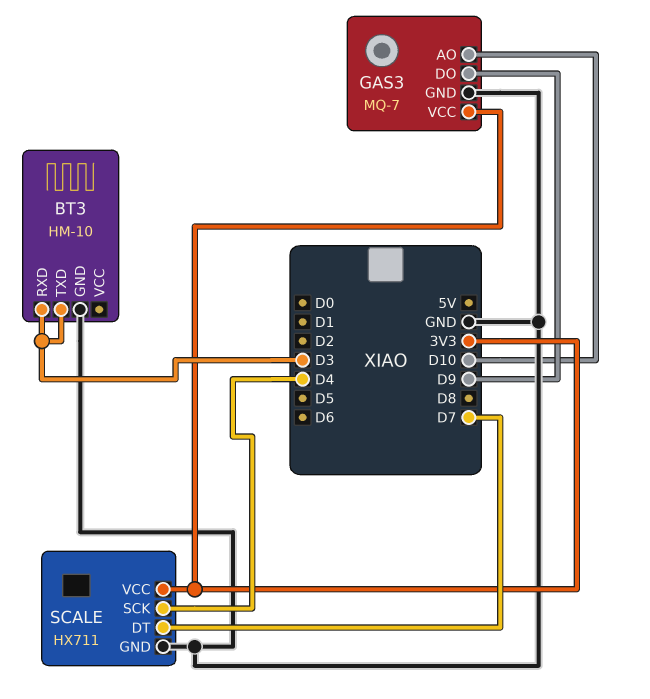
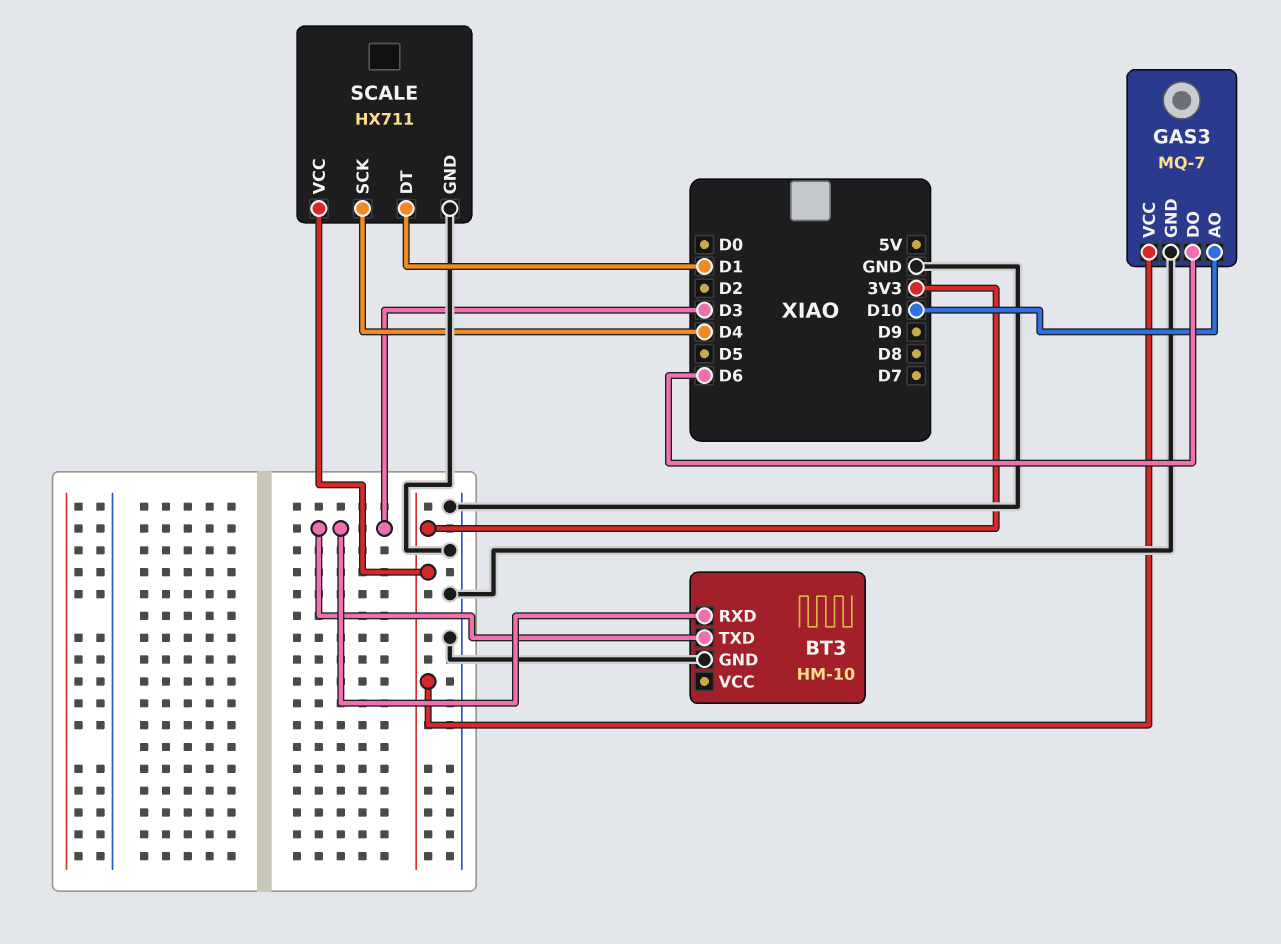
GAS3 pin DO: D9 -> D6
SCALE pin DT: D7 -> D1

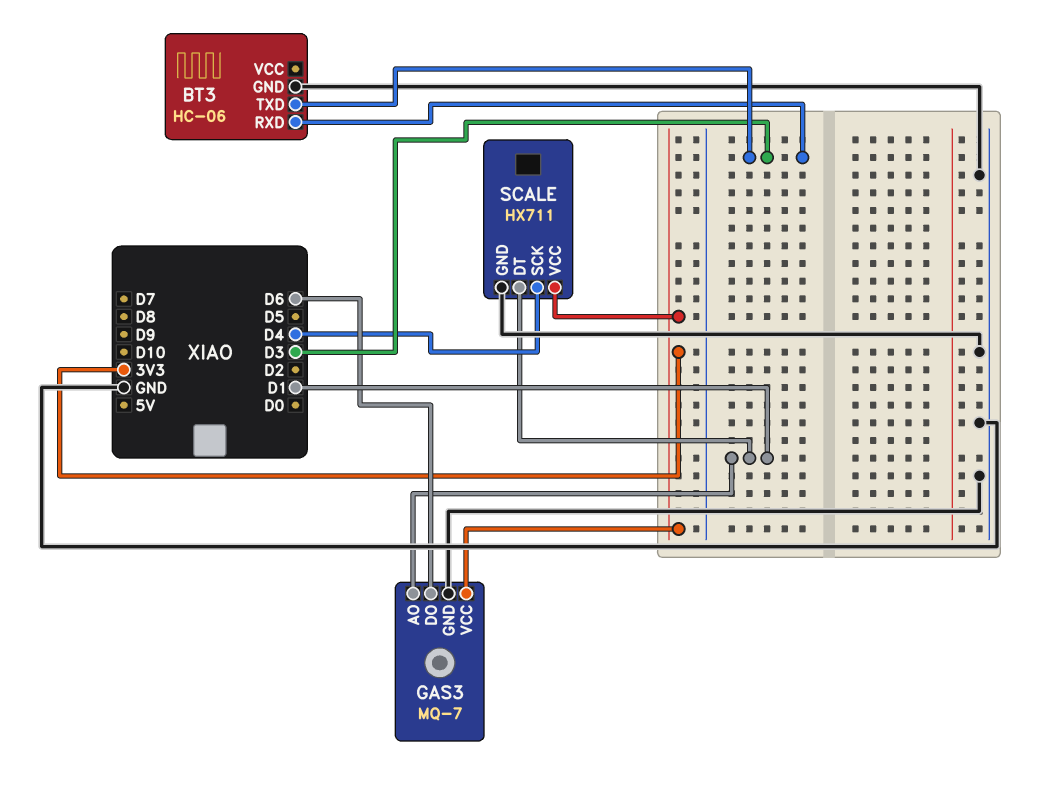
BT3: HM-10 -> HC-06
GAS3 pin AO: D10 -> D1

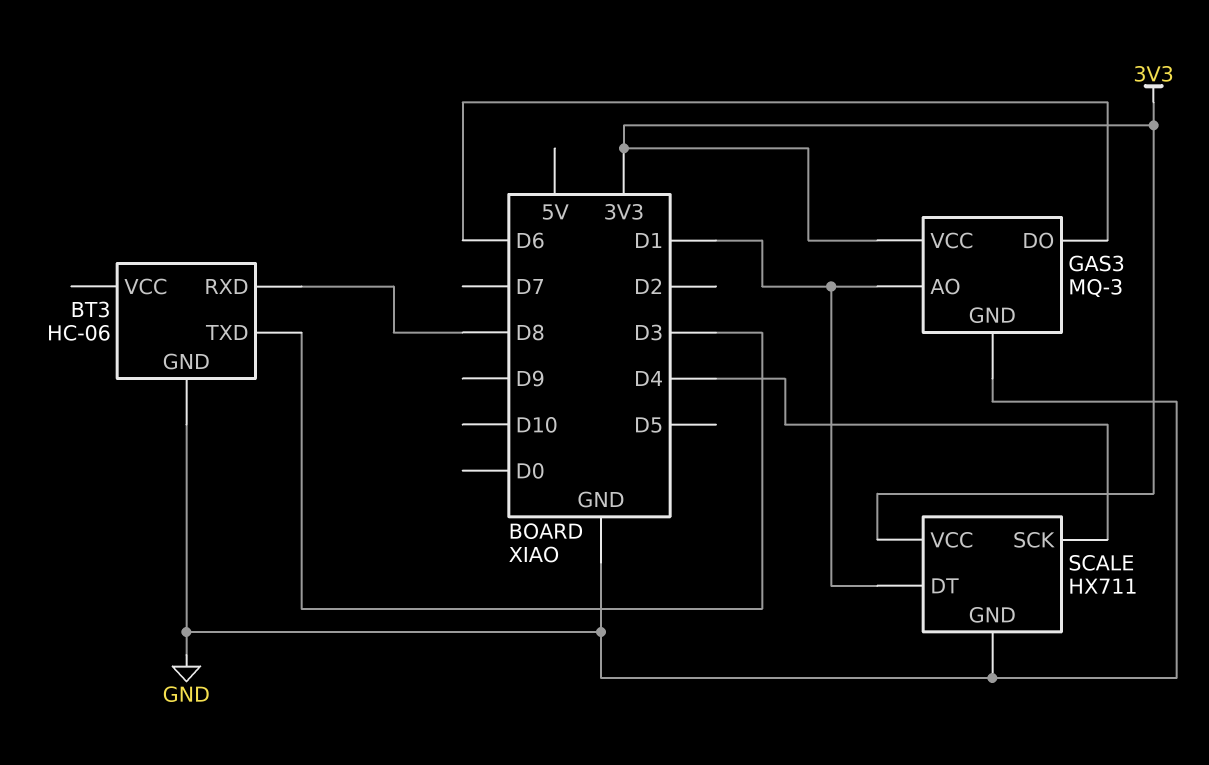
BT3 pin RXD: D3 -> D8
GAS3: MQ-7 -> MQ-3

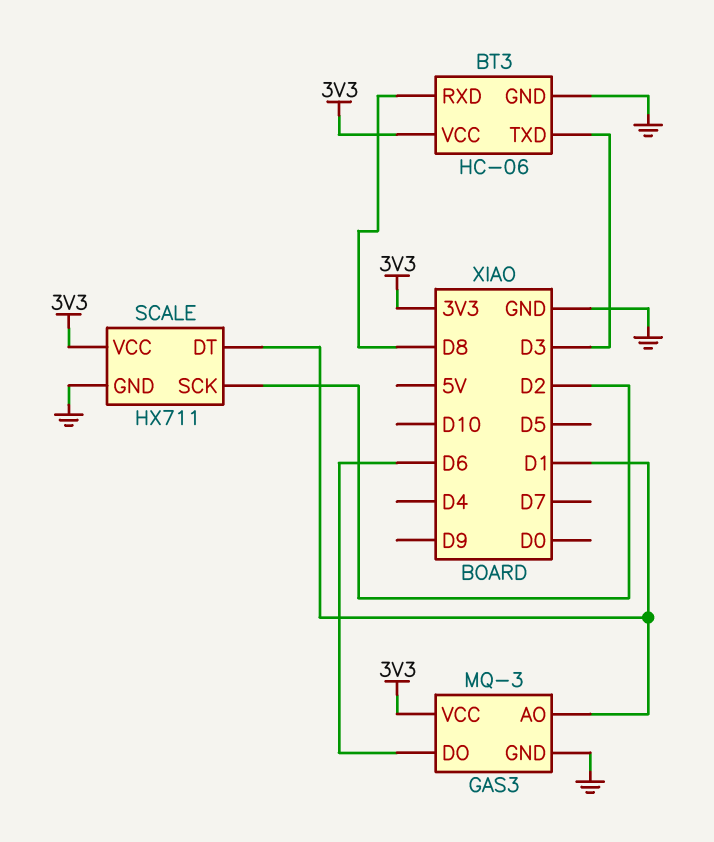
BT3 pin VCC: none -> 3V3
SCALE pin SCK: D4 -> D2

